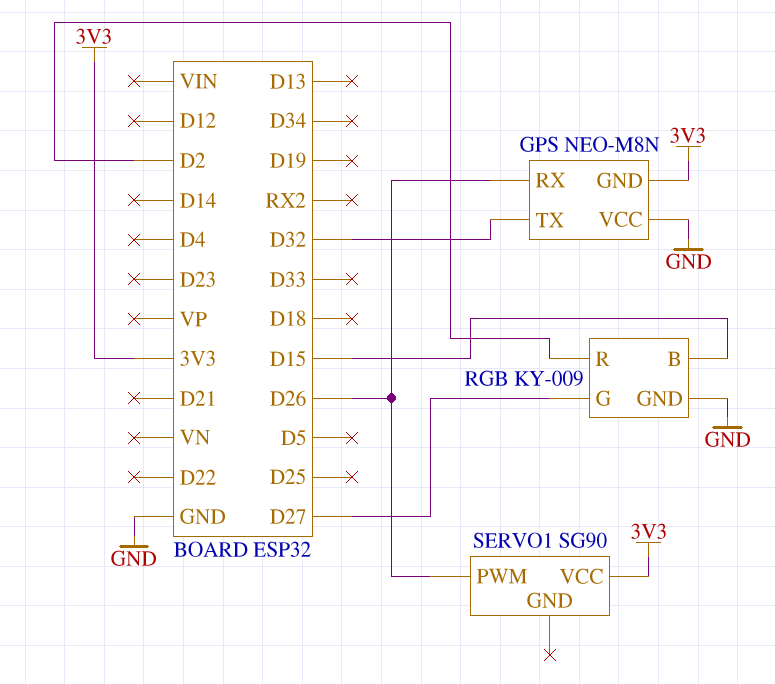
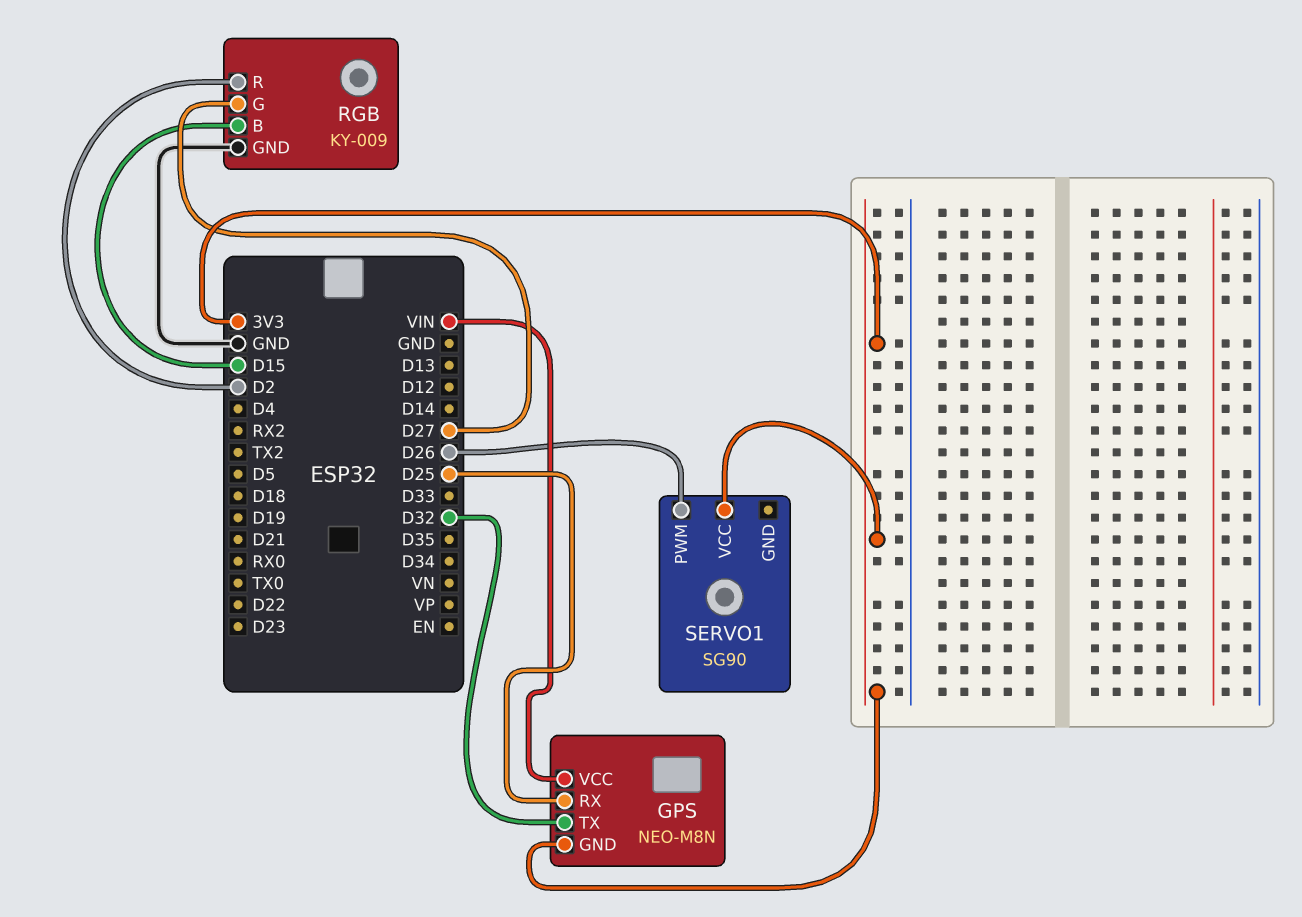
GPS pin RX: D26 -> D25
GPS pin VCC: GND -> VIN

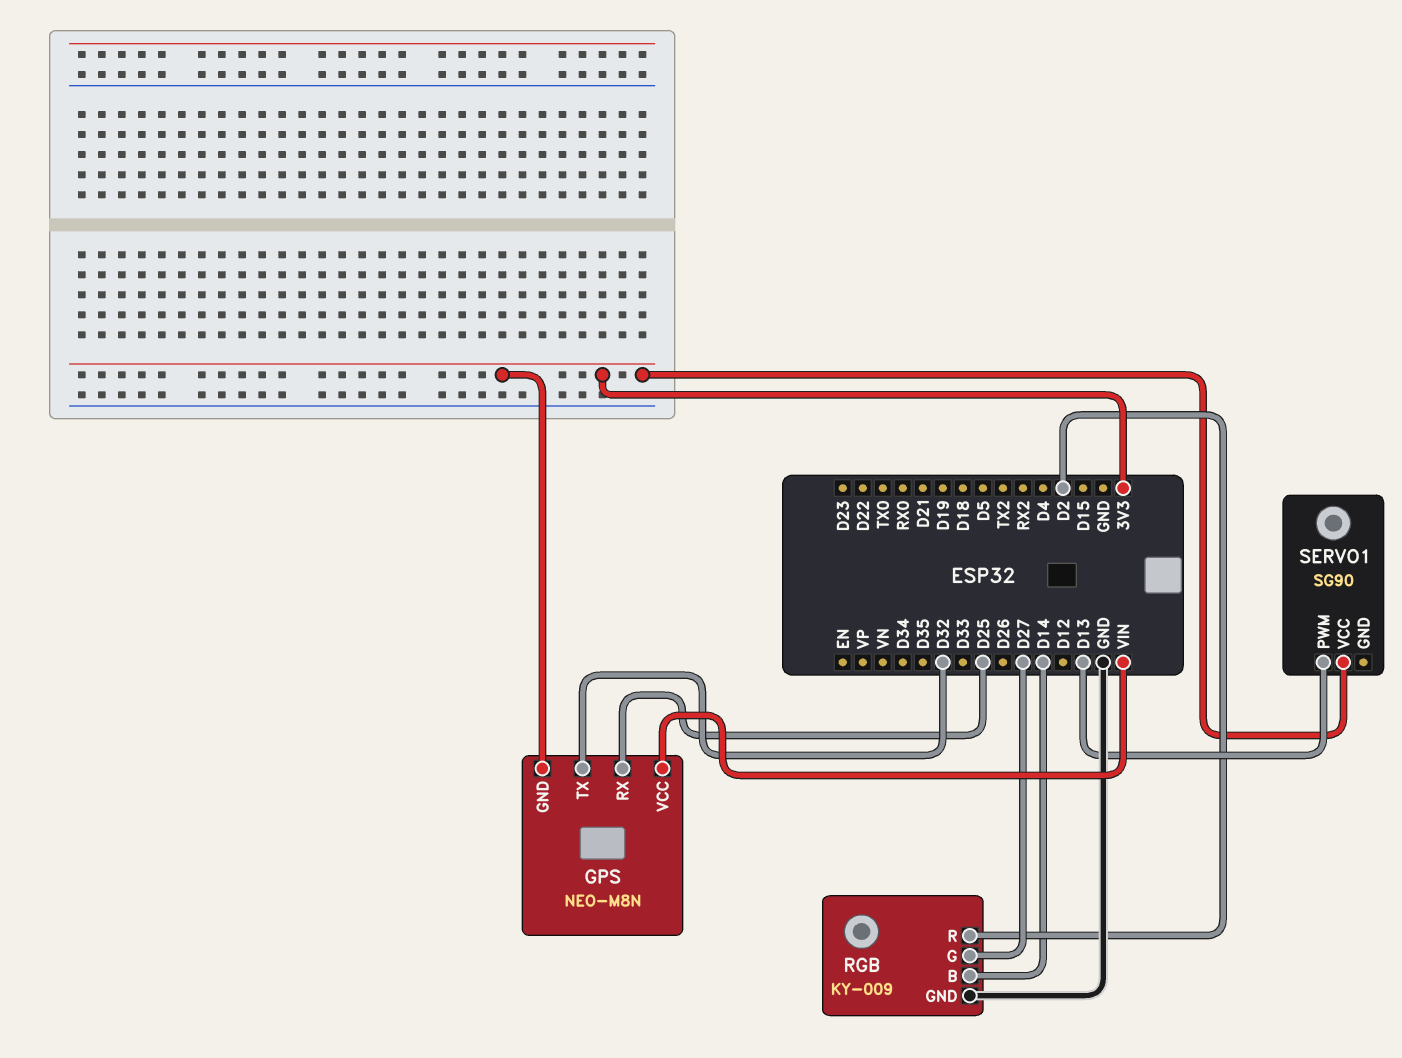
RGB pin B: D15 -> D14
SERVO1 pin PWM: D26 -> D13

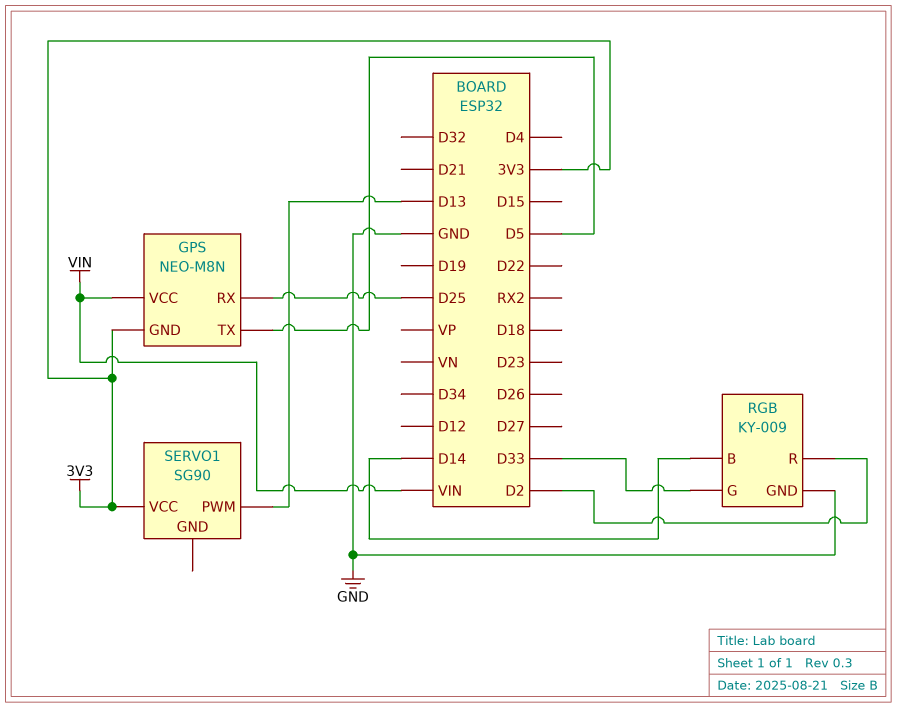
GPS pin TX: D32 -> D5
RGB pin G: D27 -> D33

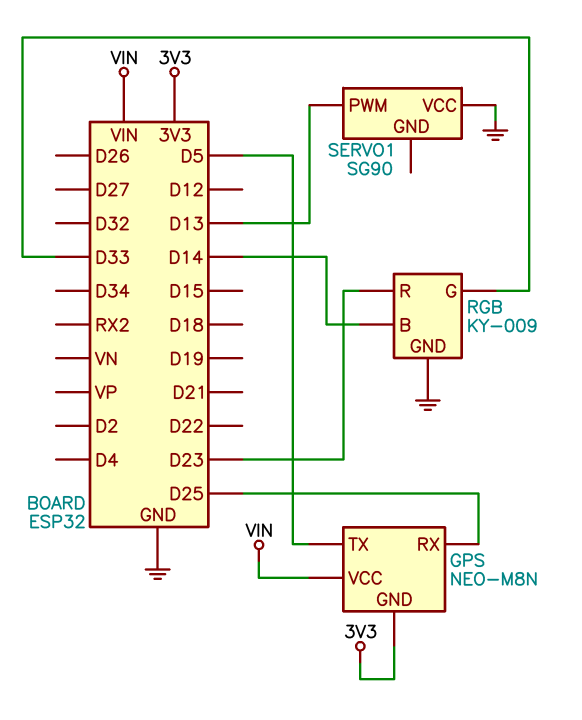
RGB pin R: D2 -> D23
SERVO1 pin VCC: 3V3 -> GND

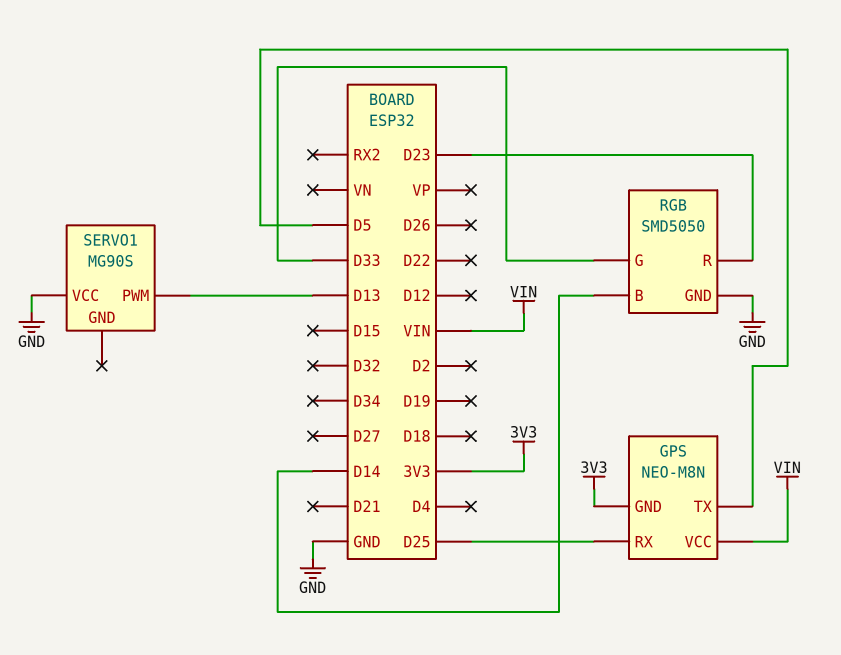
RGB: KY-009 -> SMD5050
SERVO1: SG90 -> MG90S

